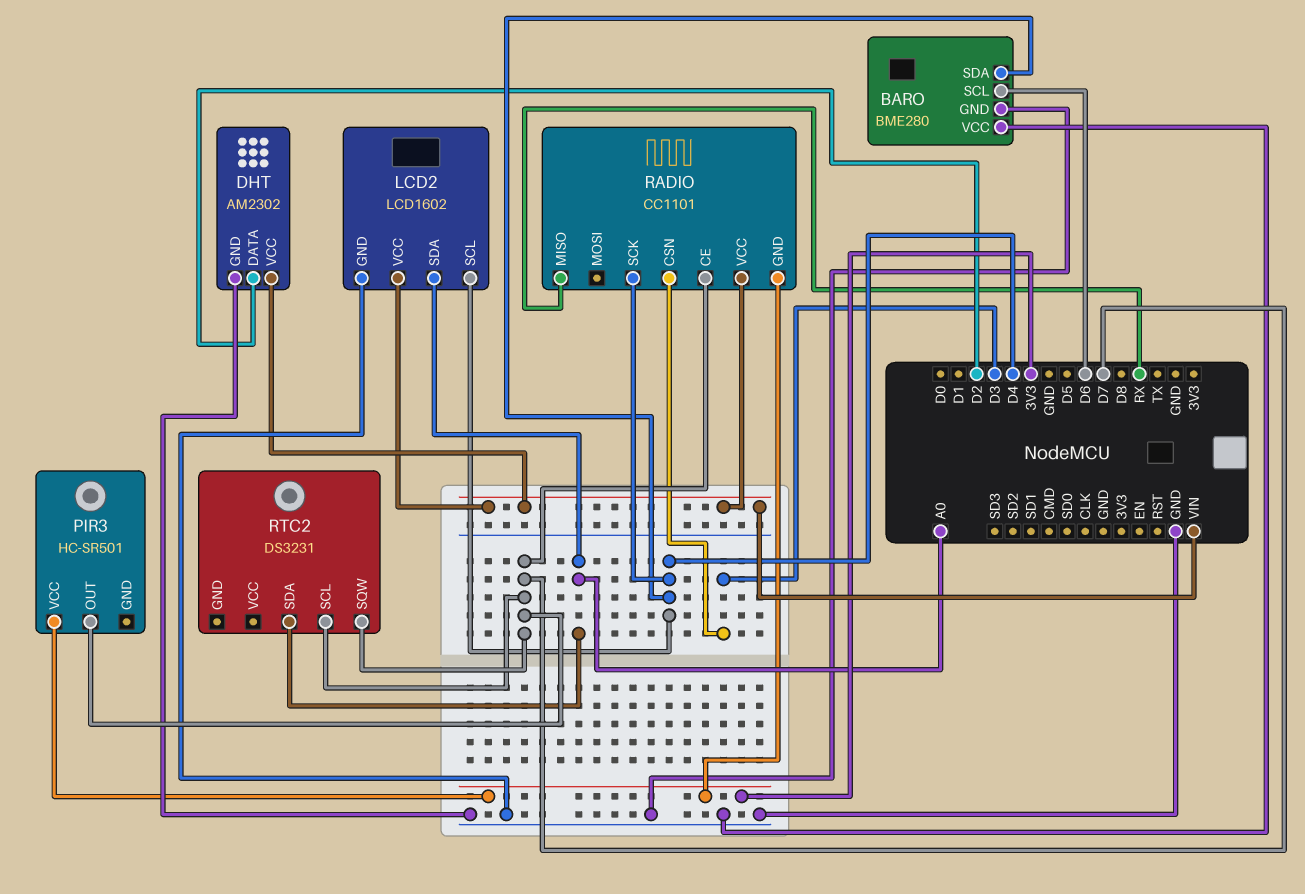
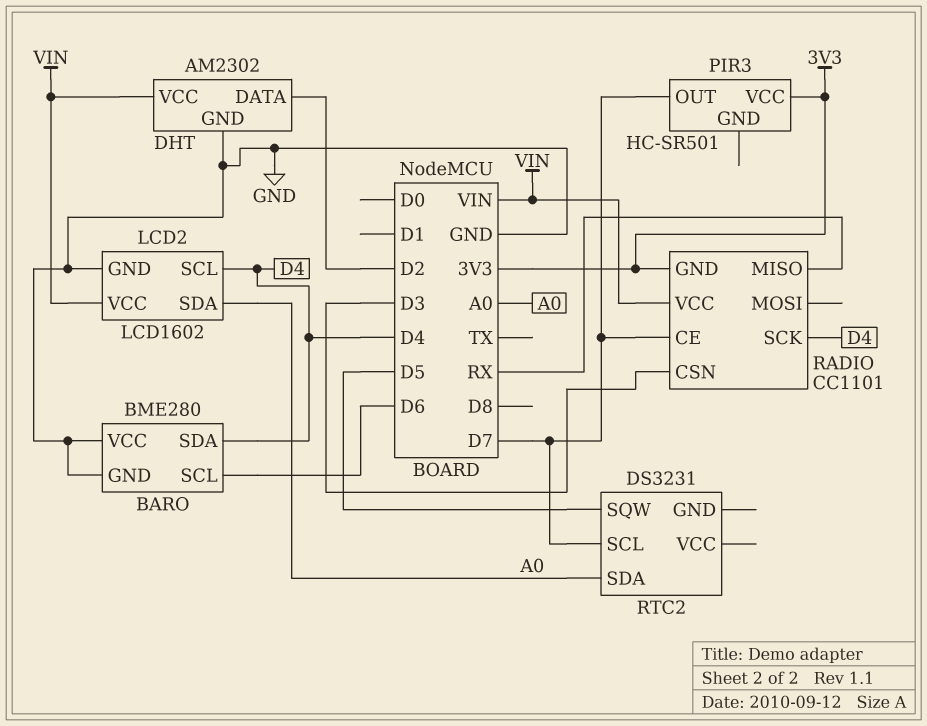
RTC2 pin SQW: D7 -> D5

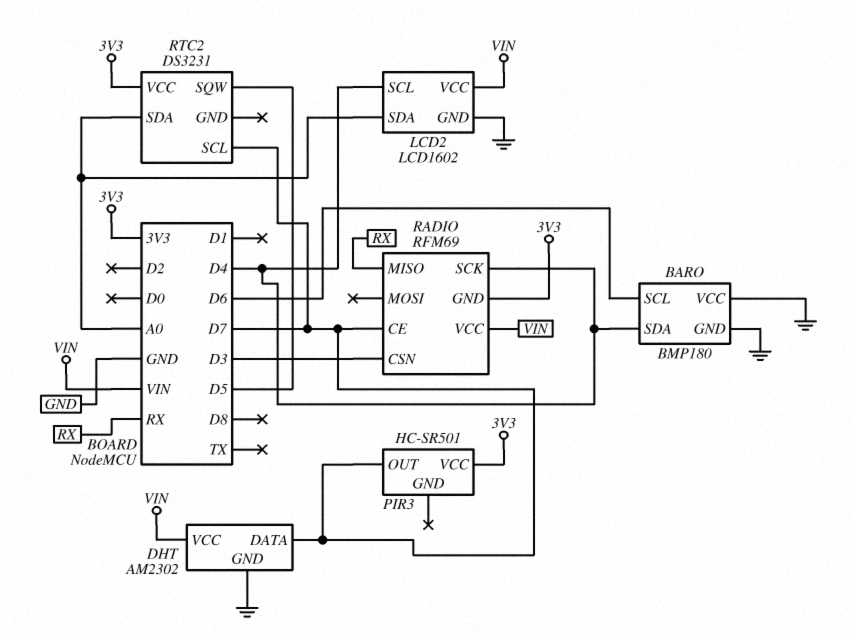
BARO: BME280 -> BMP180
DHT pin DATA: D2 -> D7
RADIO: CC1101 -> RFM69
RTC2 pin VCC: none -> 3V3

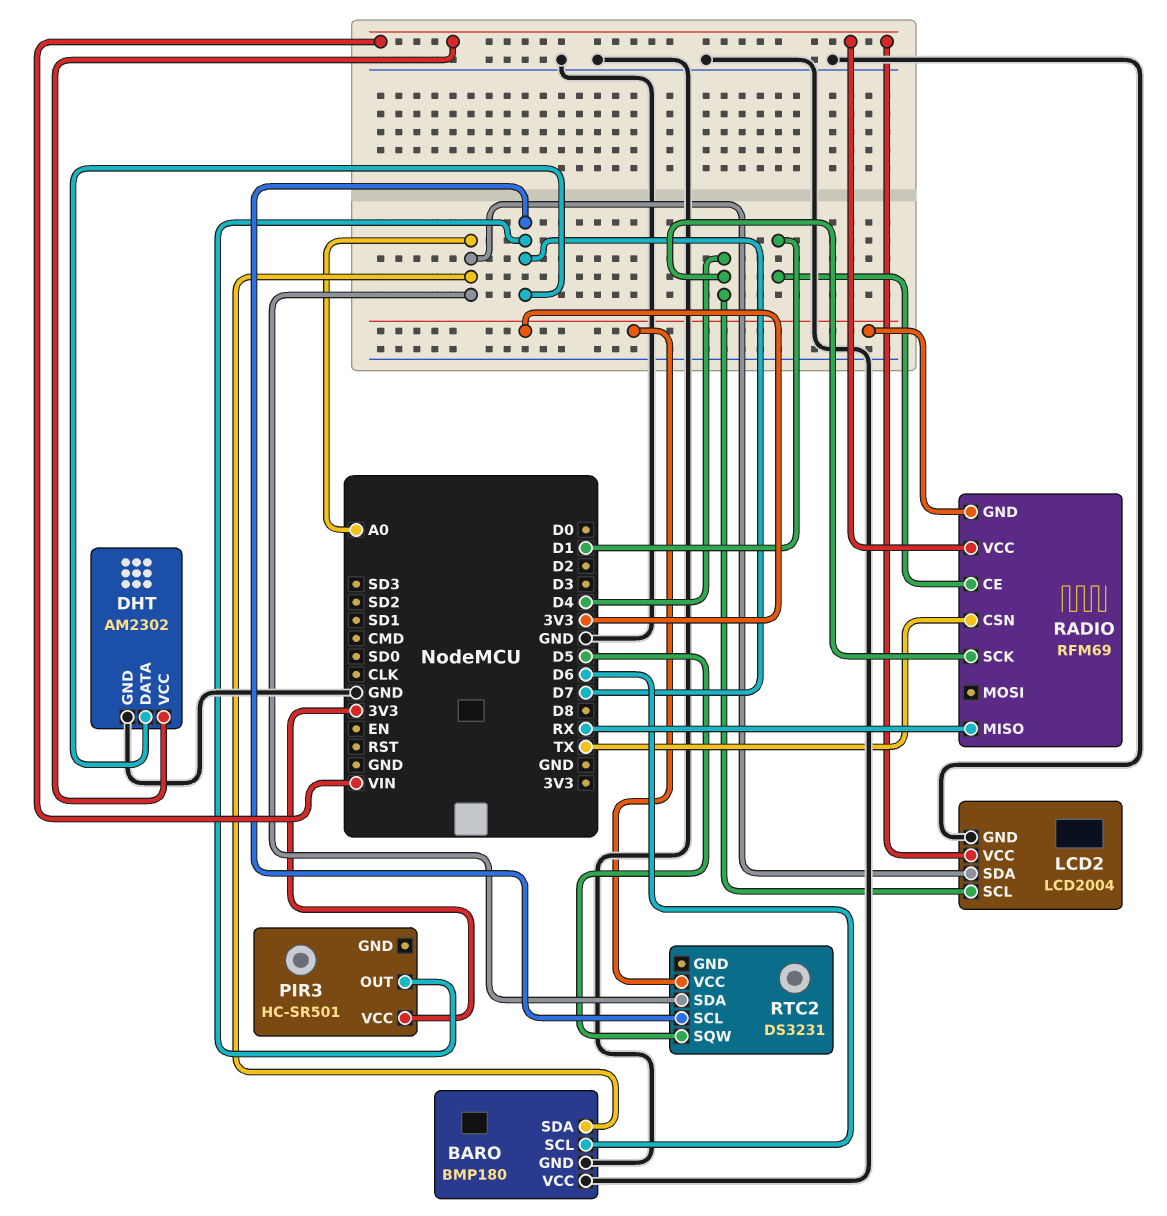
BARO pin SDA: D4 -> A0
LCD2: LCD1602 -> LCD2004
RADIO pin CE: D7 -> D1
RADIO pin CSN: D3 -> TX

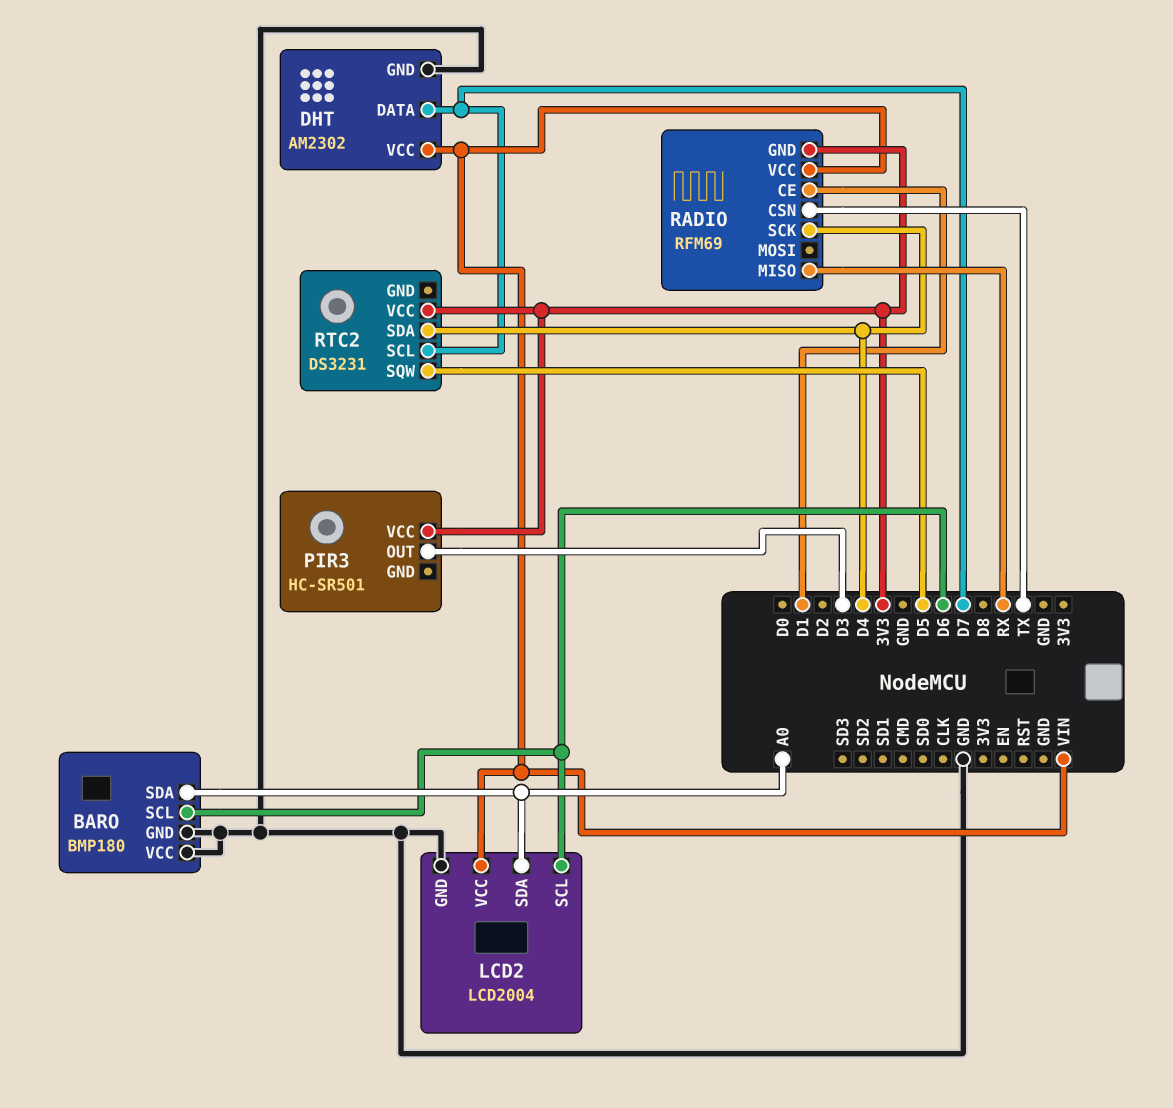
LCD2 pin SCL: D4 -> D6
PIR3 pin OUT: D7 -> D3
RTC2 pin SDA: A0 -> D4

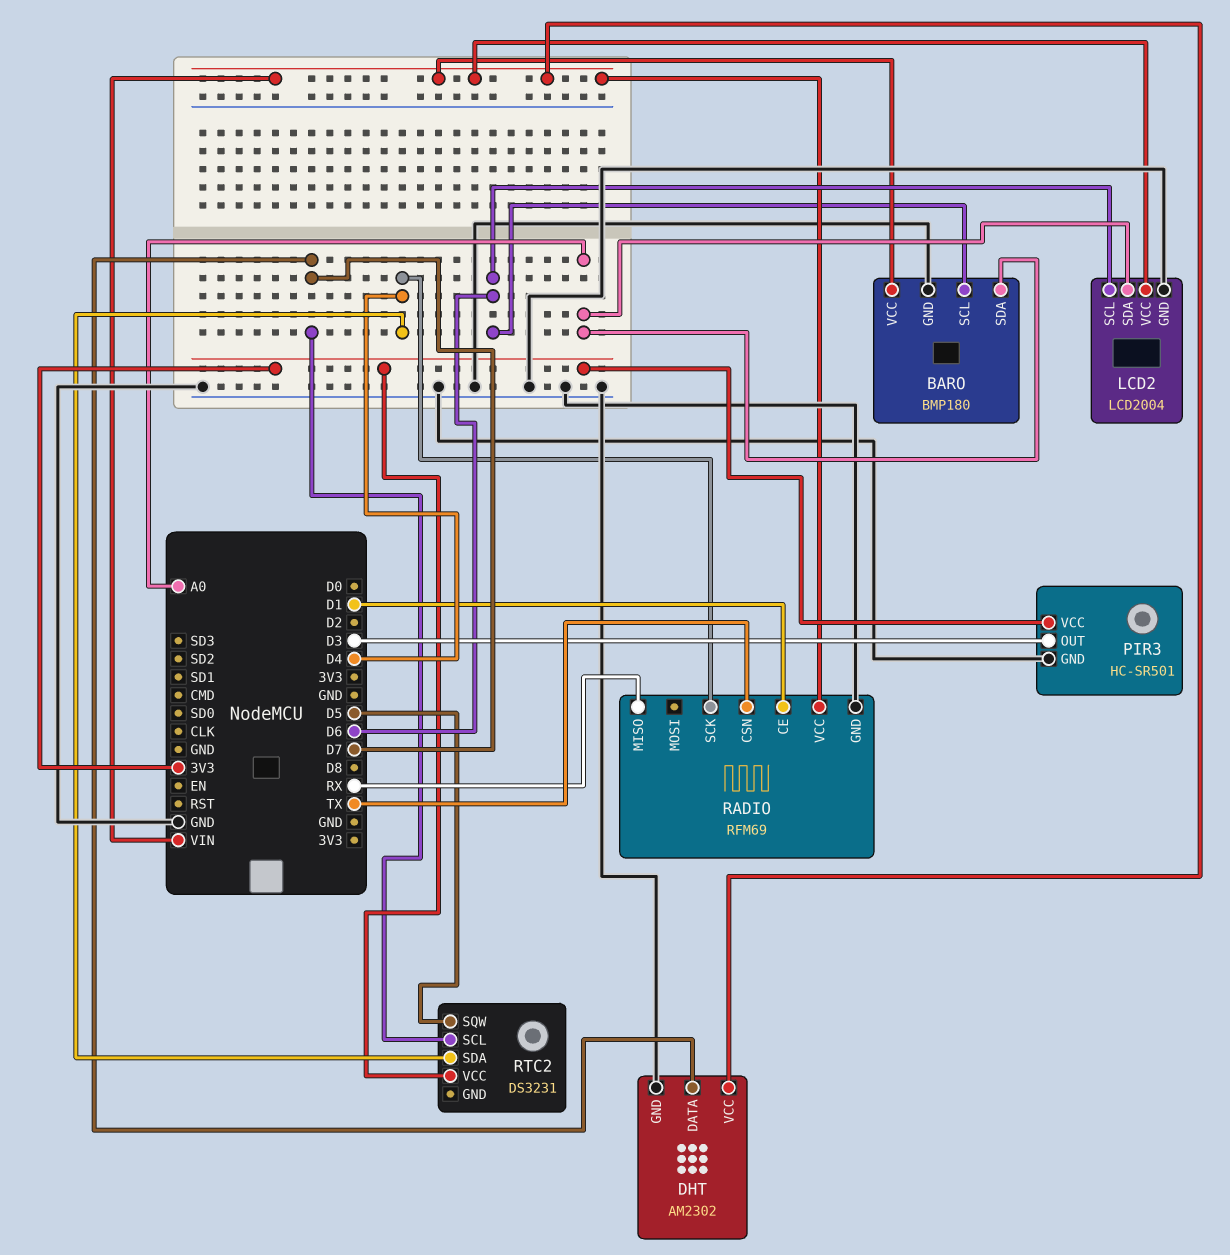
BARO pin VCC: GND -> VIN
PIR3 pin GND: none -> GND
RADIO pin GND: 3V3 -> GND

